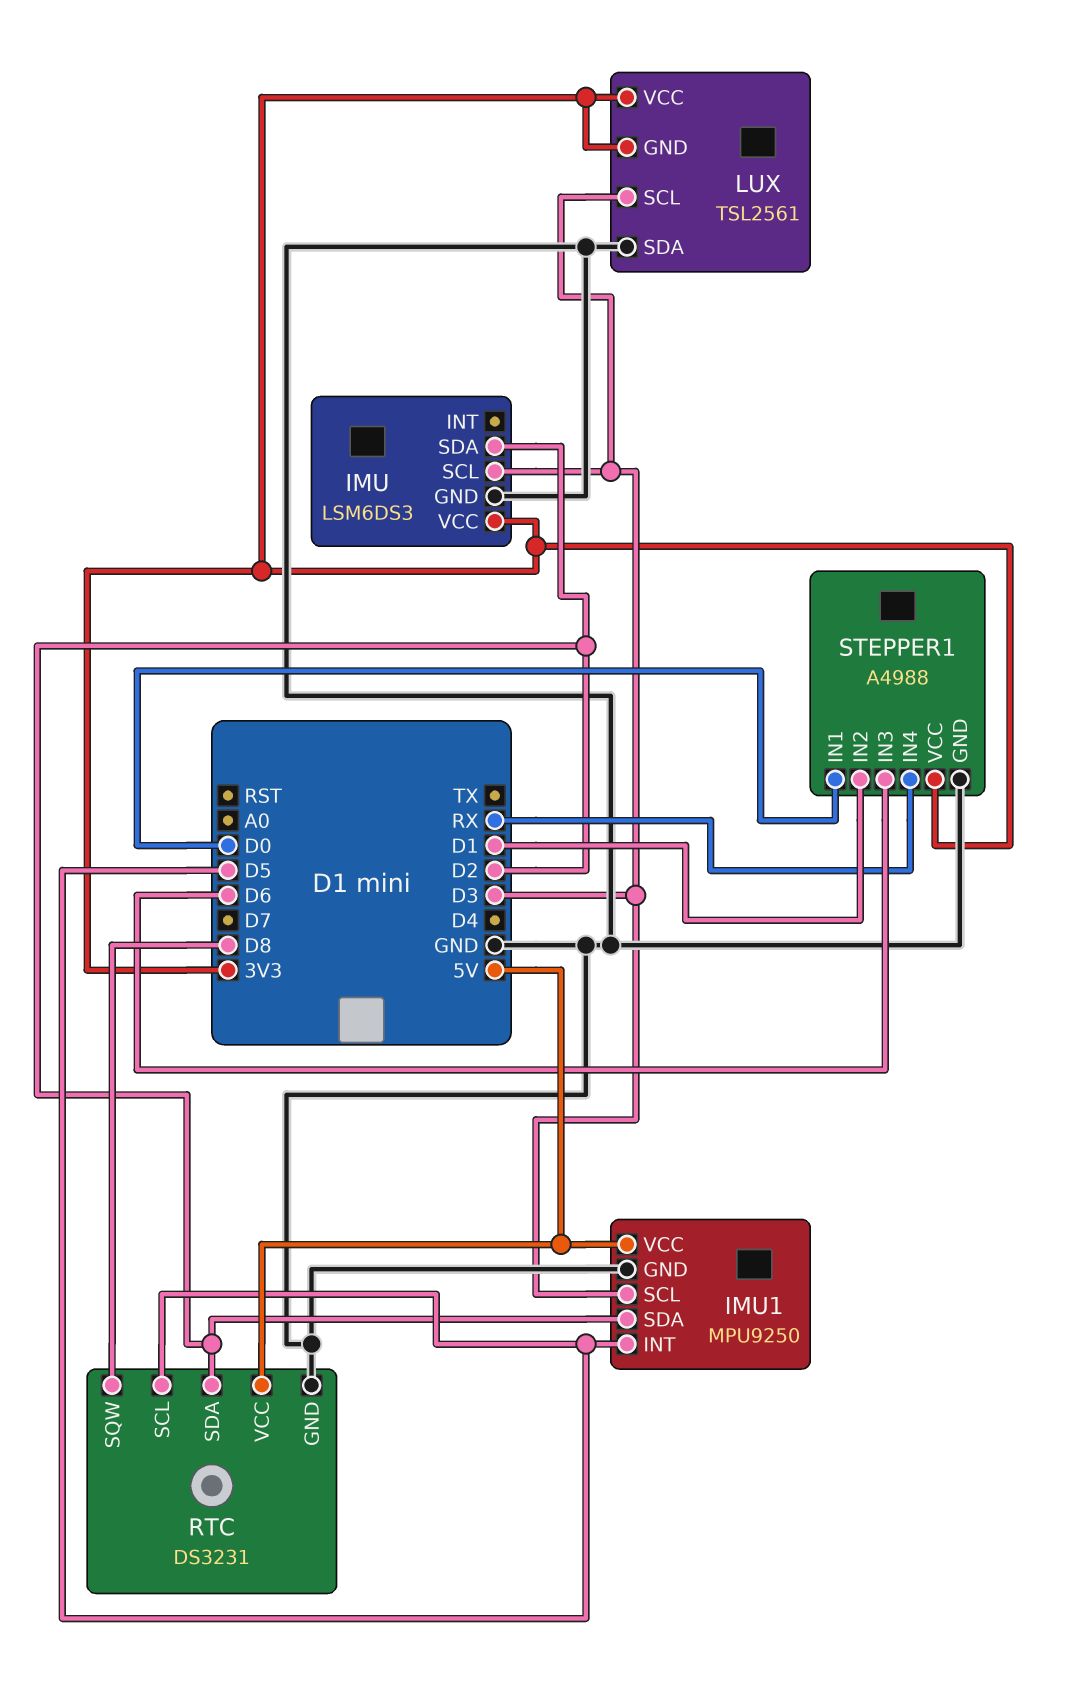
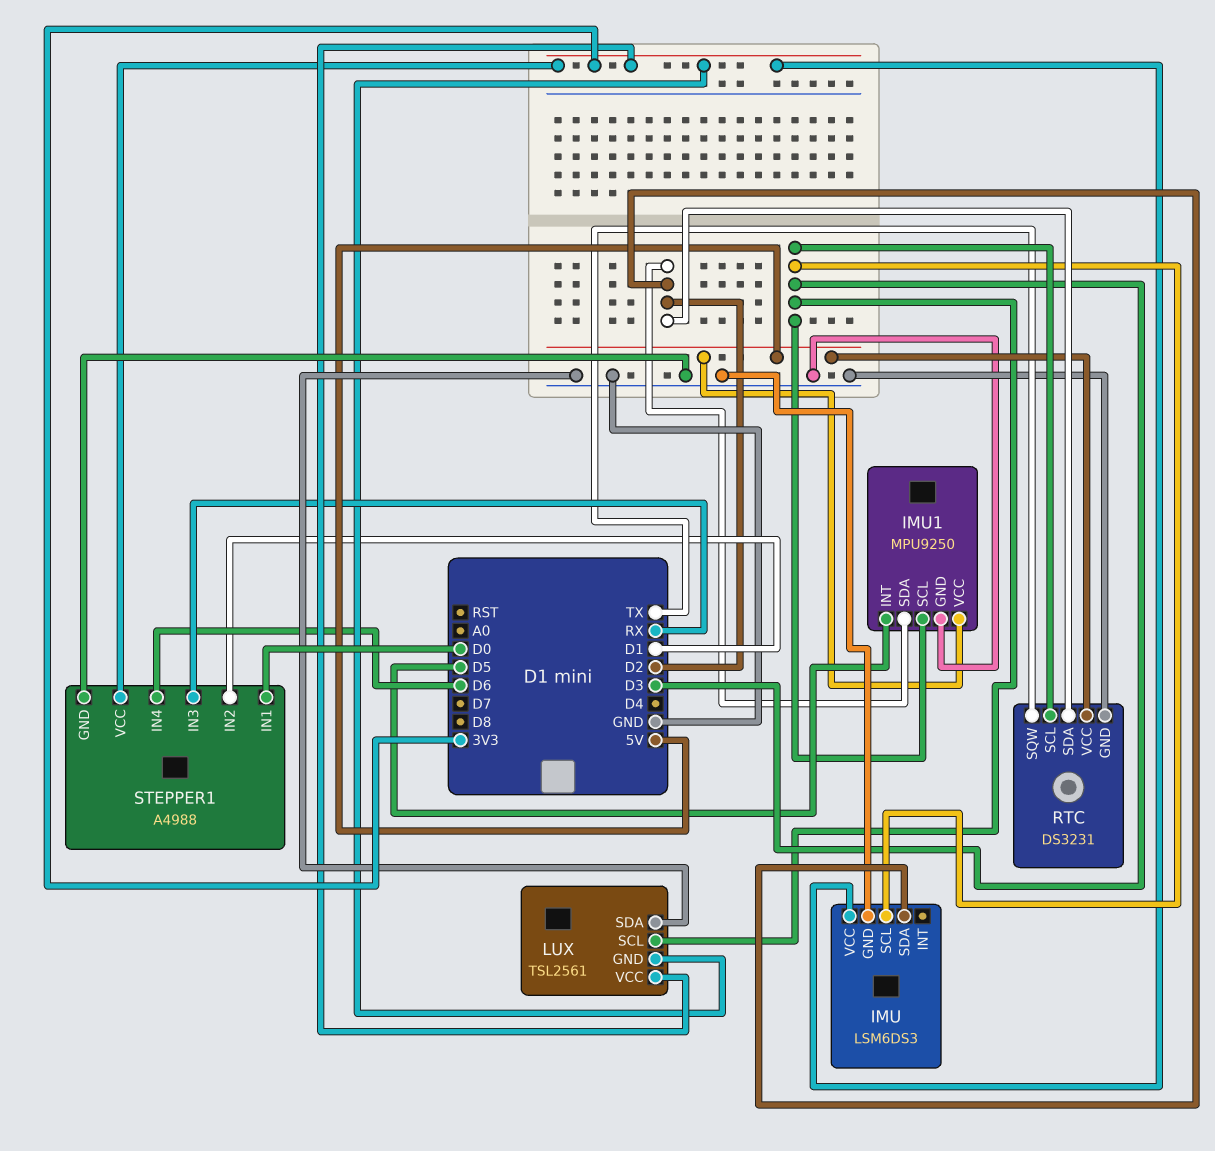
RTC pin SCL: D5 -> D3
RTC pin SQW: D8 -> TX
STEPPER1 pin IN3: D6 -> RX
STEPPER1 pin IN4: RX -> D6

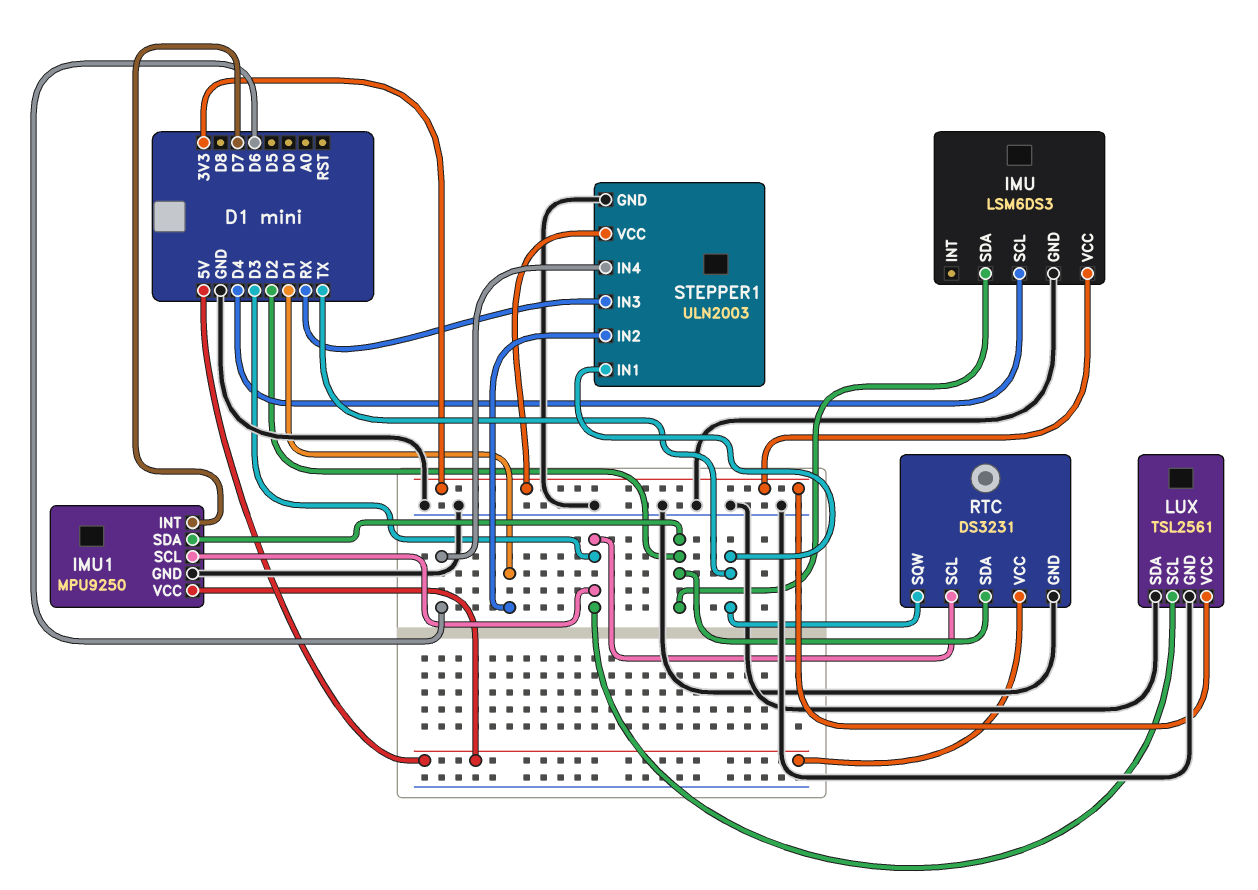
IMU pin SCL: D3 -> D4
IMU1 pin INT: D5 -> D7
LUX pin GND: 3V3 -> GND
STEPPER1: A4988 -> ULN2003
STEPPER1 pin IN1: D0 -> TX

